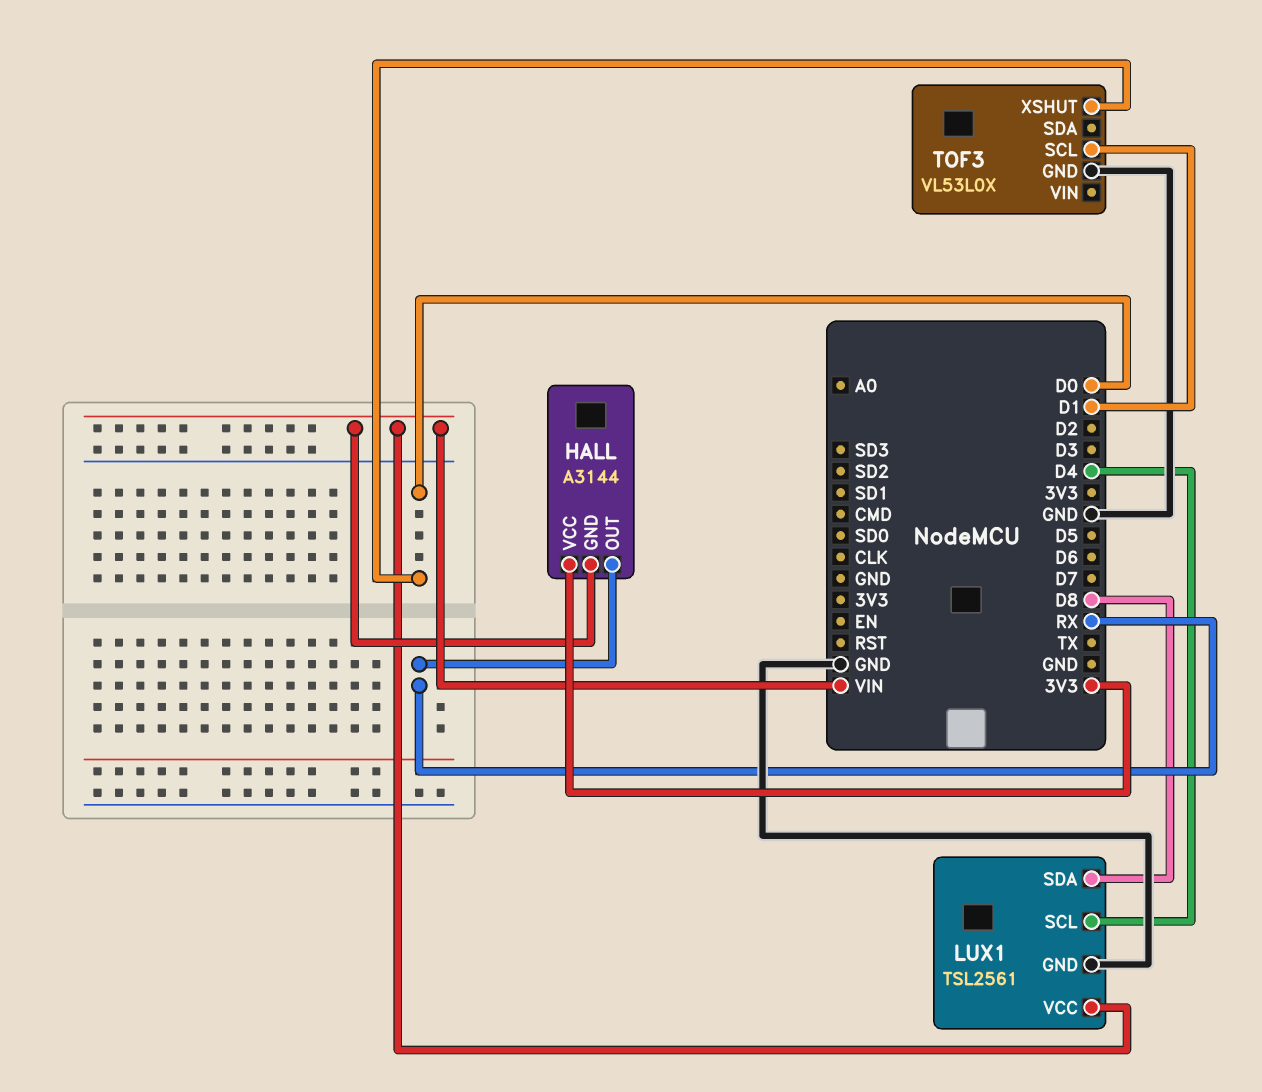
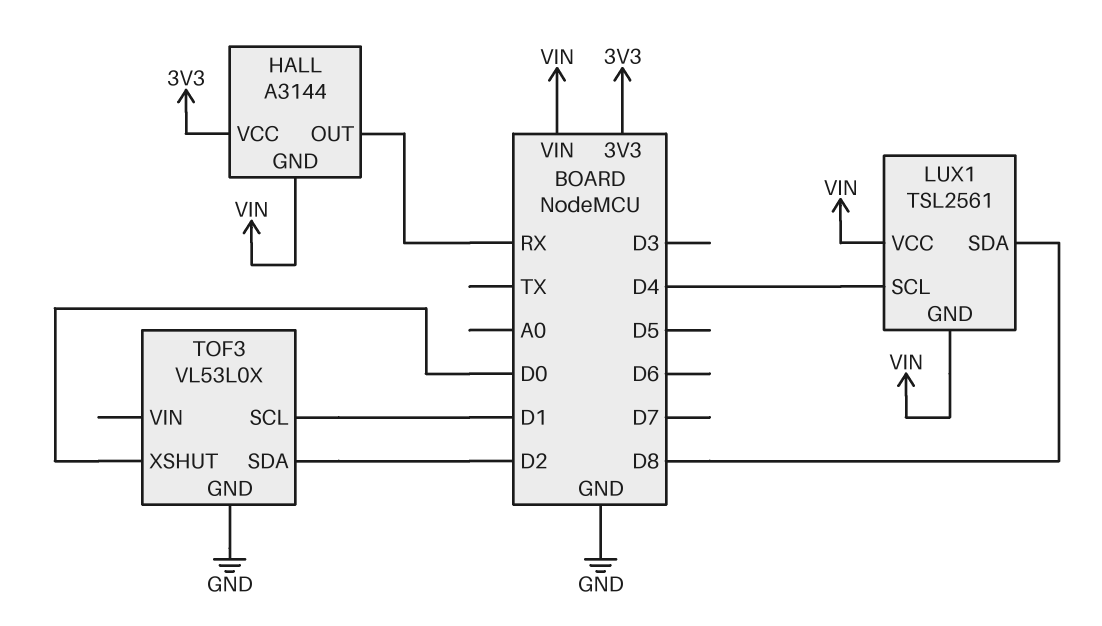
LUX1 pin GND: GND -> VIN
TOF3 pin SDA: none -> D2

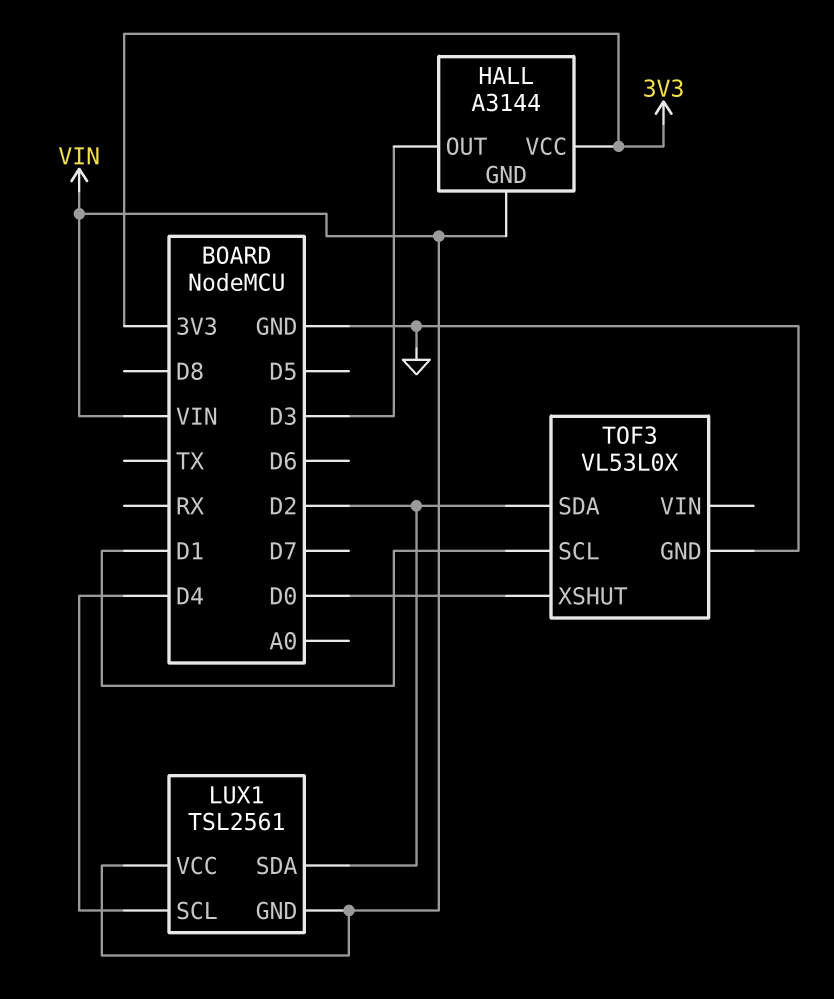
HALL pin OUT: RX -> D3
LUX1 pin SDA: D8 -> D2

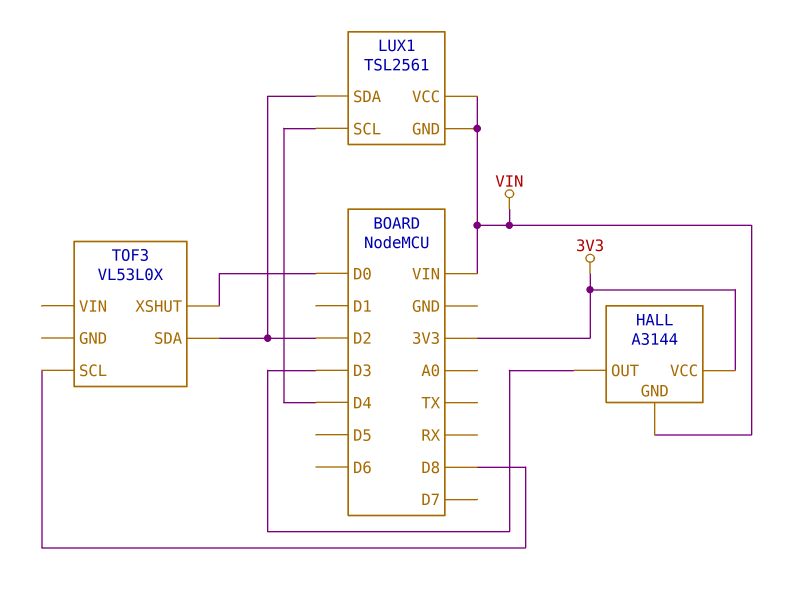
TOF3 pin GND: GND -> none
TOF3 pin SCL: D1 -> D8

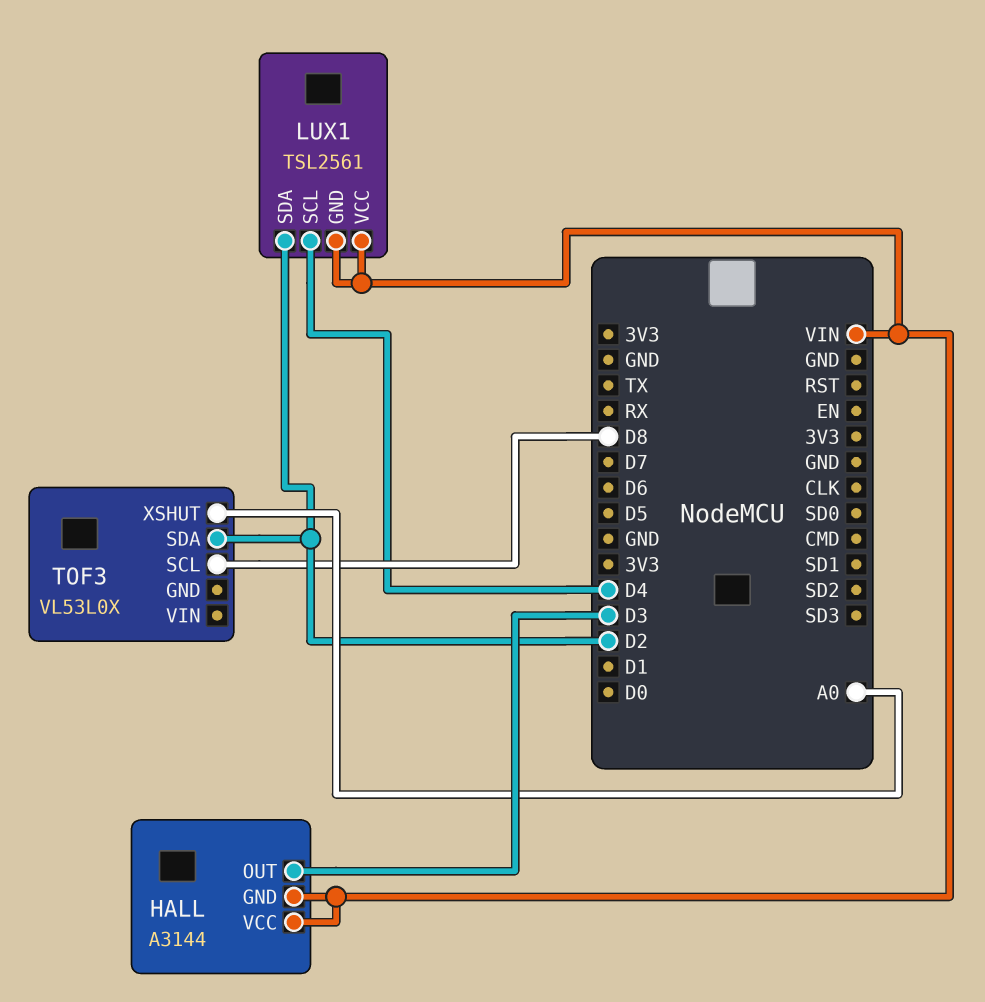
HALL pin VCC: 3V3 -> VIN
TOF3 pin XSHUT: D0 -> A0

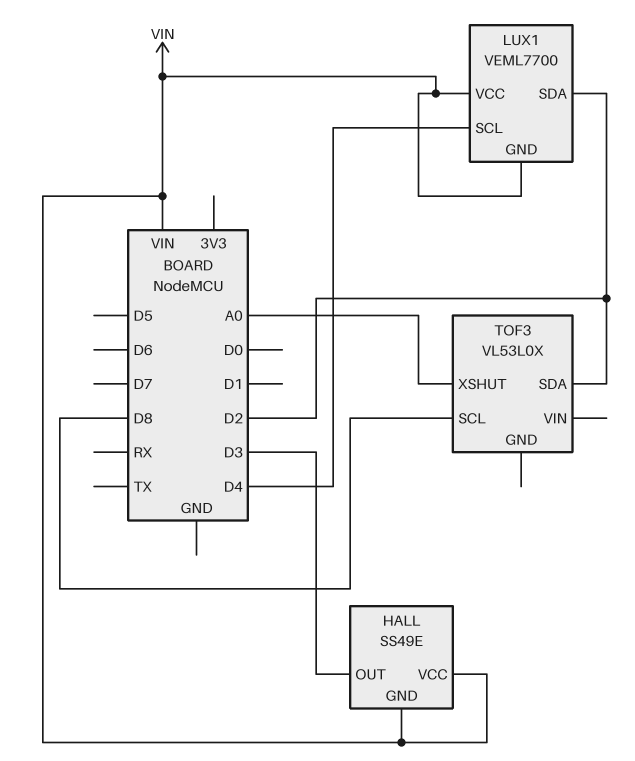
HALL: A3144 -> SS49E
LUX1: TSL2561 -> VEML7700

